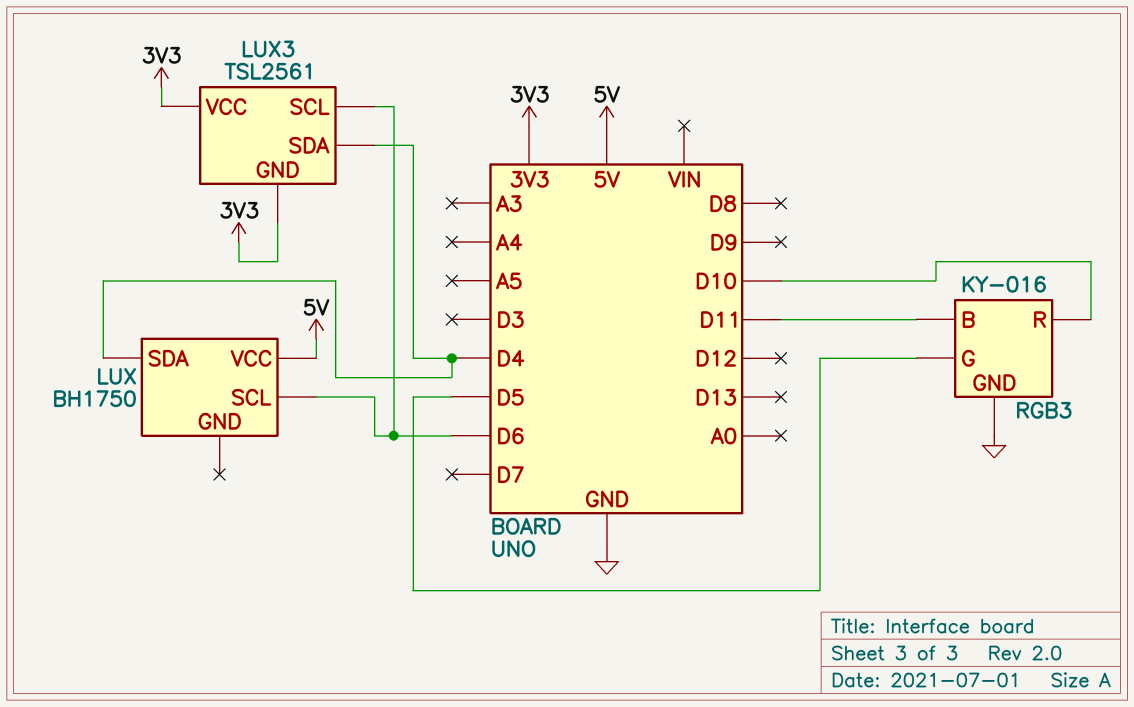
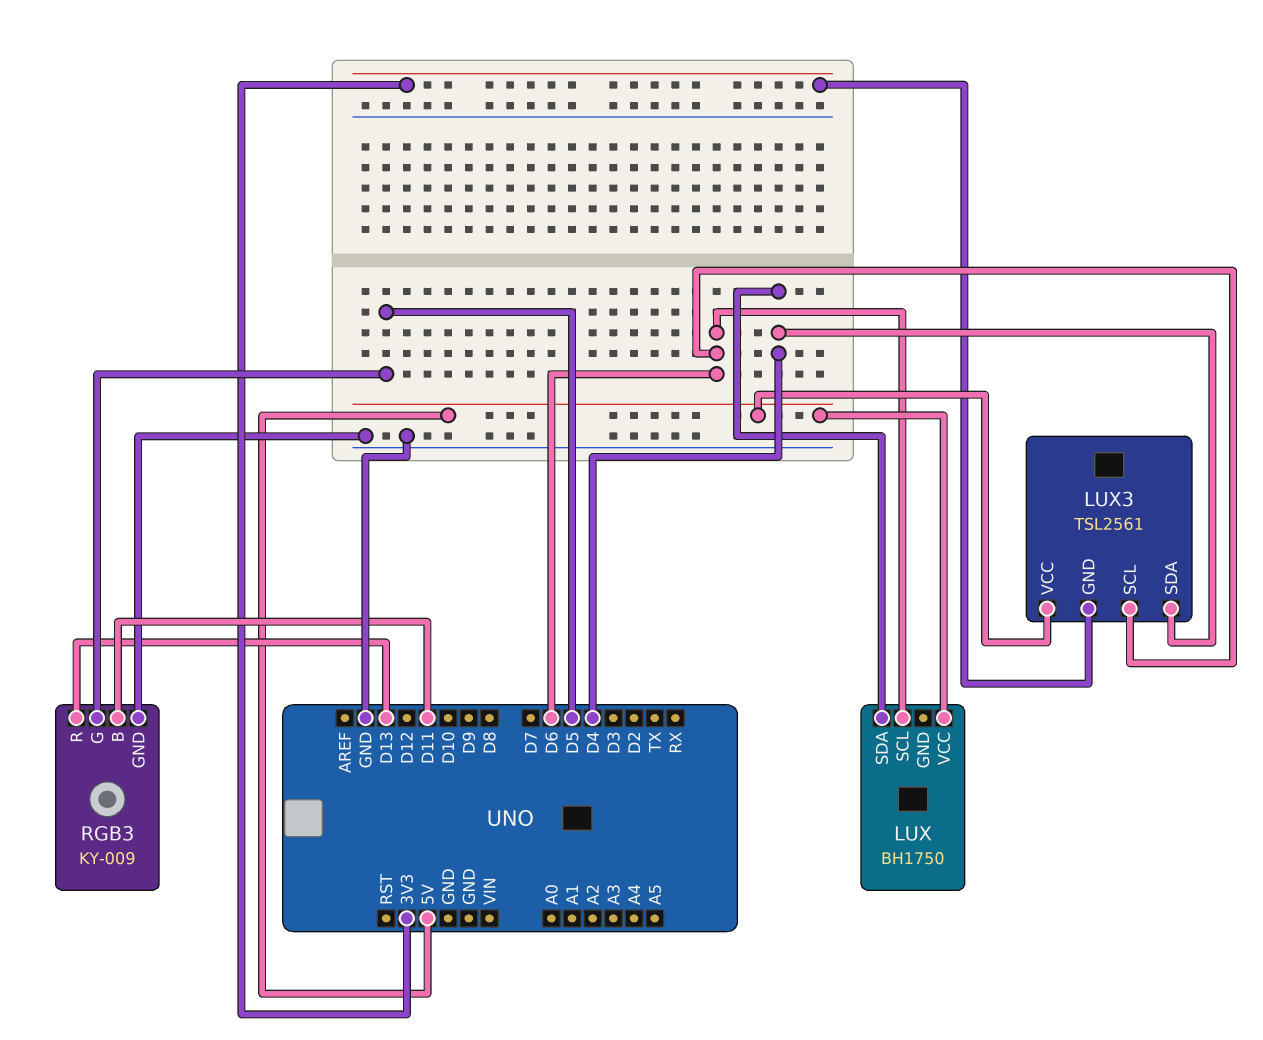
LUX3 pin VCC: 3V3 -> 5V
RGB3: KY-016 -> KY-009
RGB3 pin R: D10 -> D13

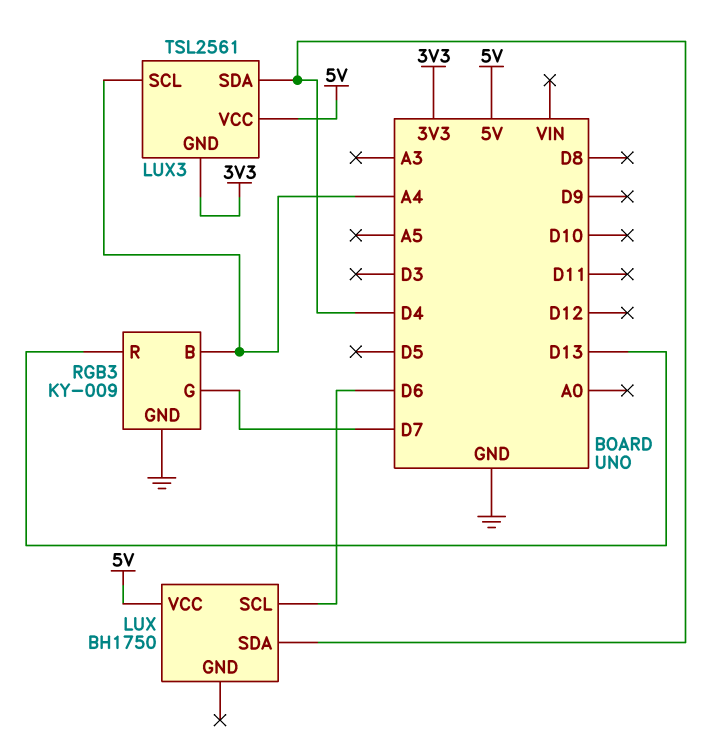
LUX3 pin SCL: D6 -> A4
RGB3 pin B: D11 -> A4
RGB3 pin G: D5 -> D7

